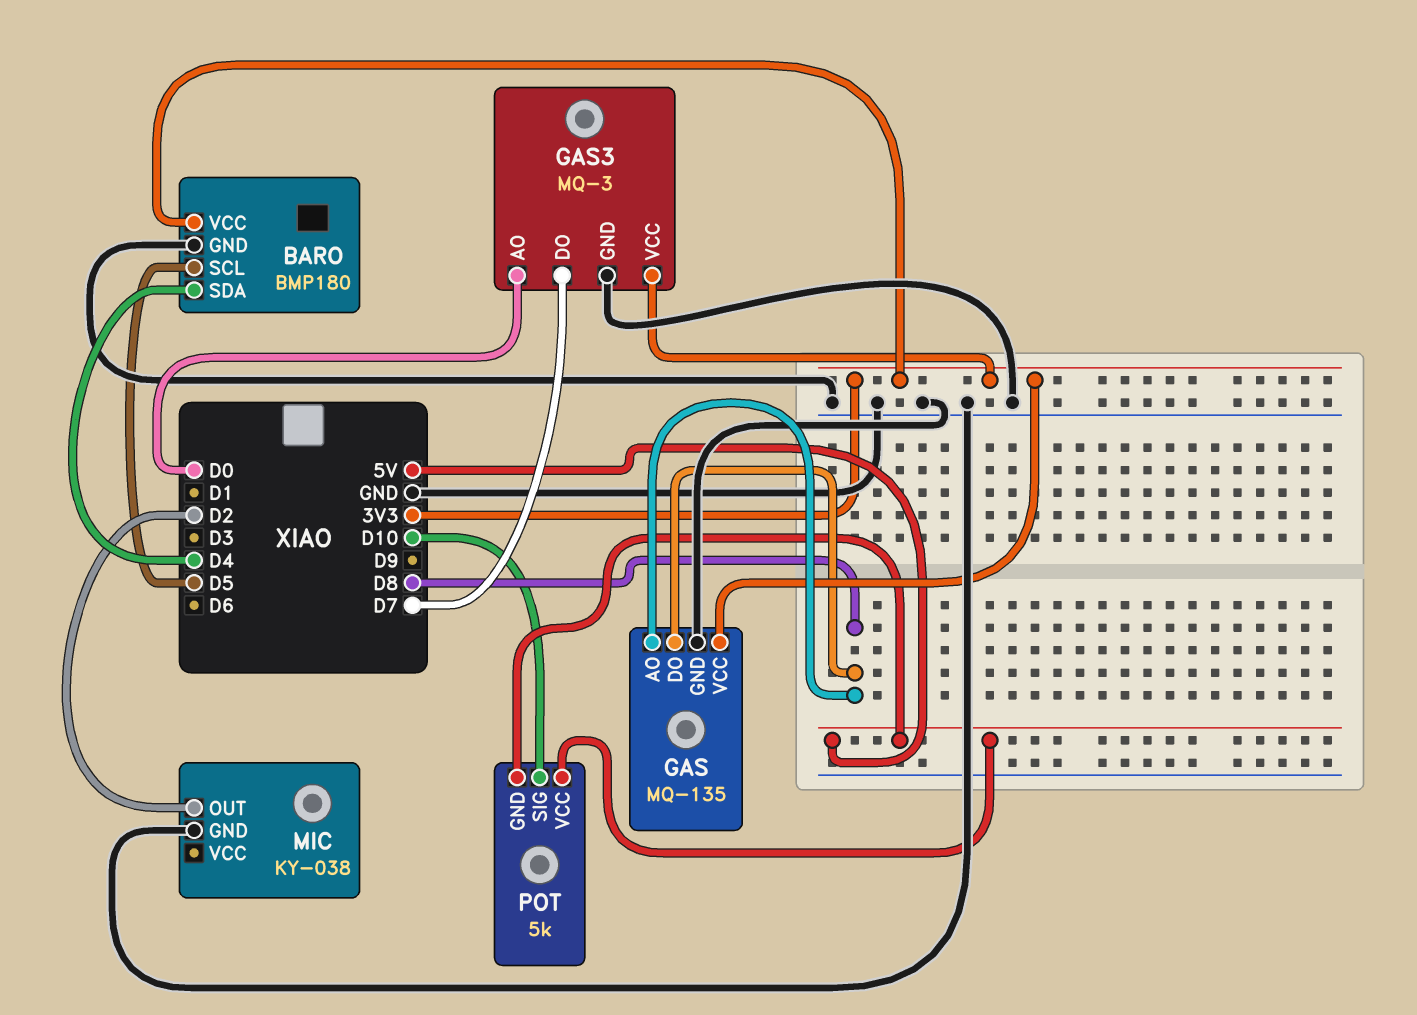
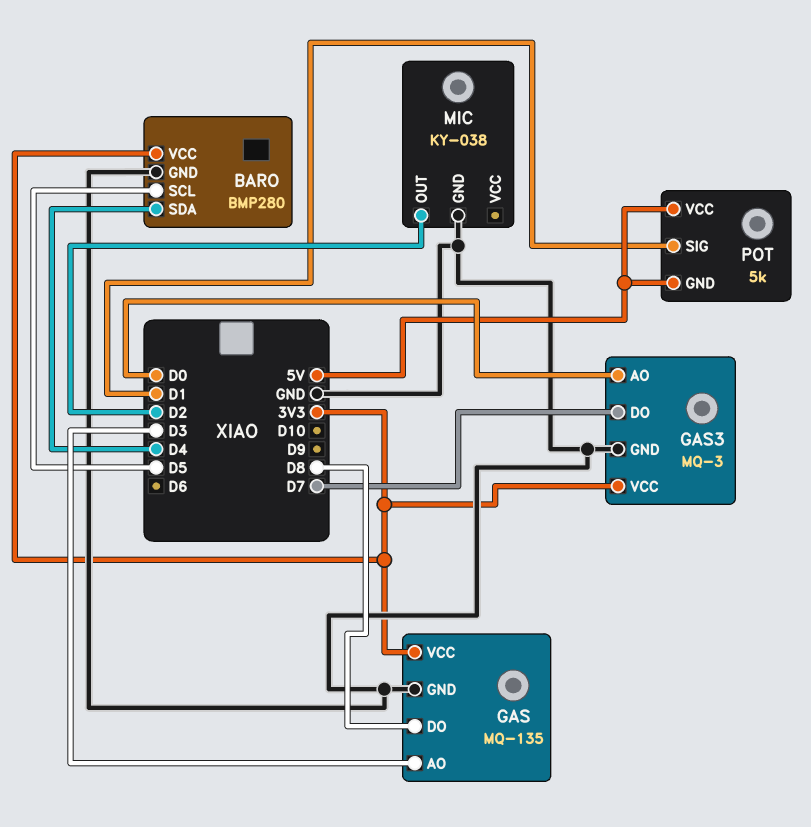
BARO: BMP180 -> BMP280
GAS pin AO: D8 -> D3
POT pin SIG: D10 -> D1

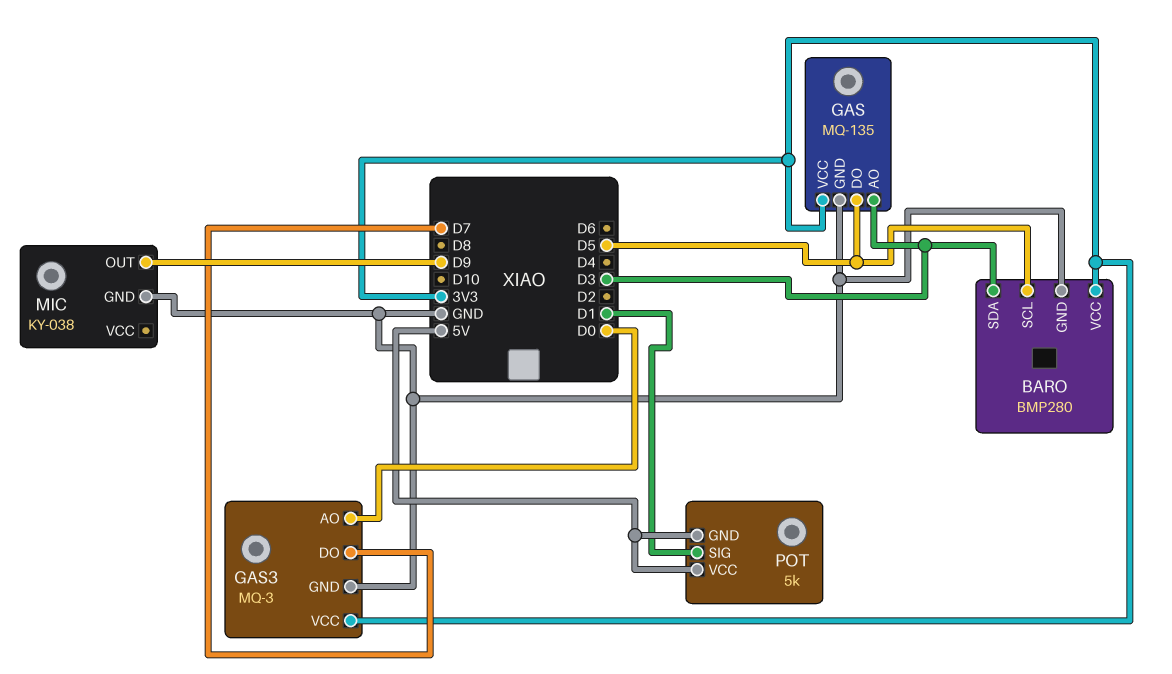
BARO pin SDA: D4 -> D3
GAS pin DO: D8 -> D5
MIC pin OUT: D2 -> D9

